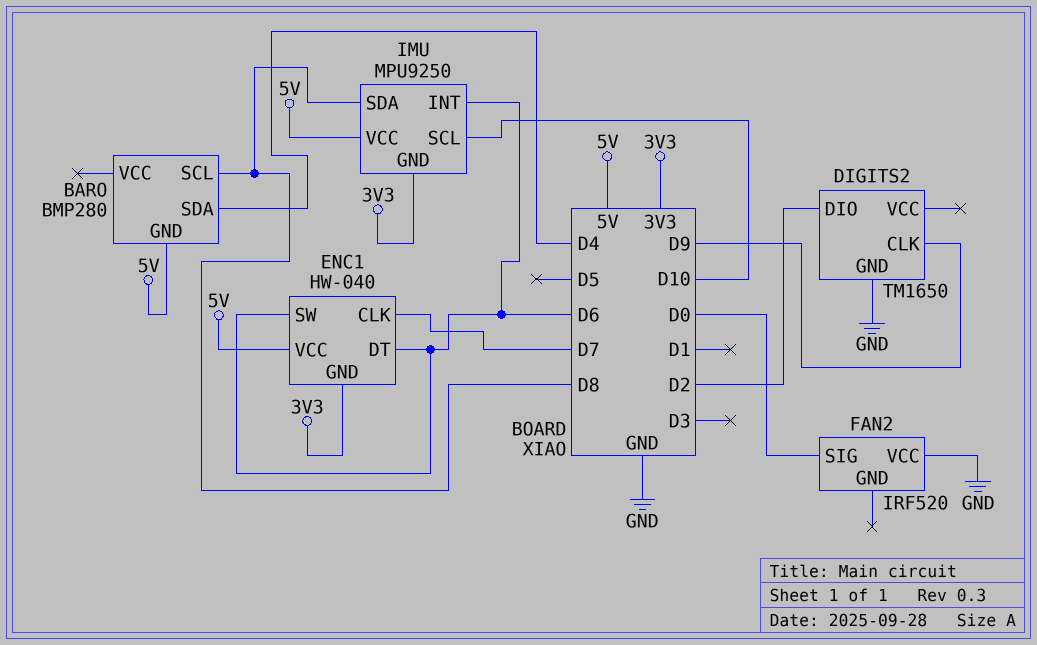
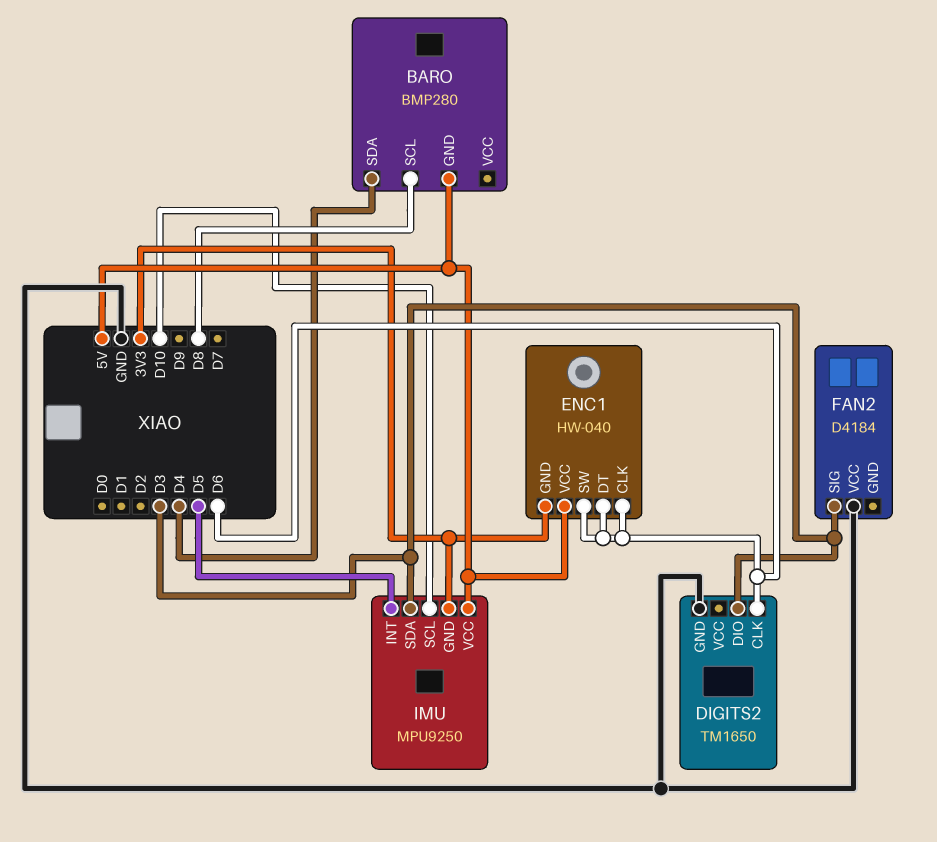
DIGITS2 pin CLK: D9 -> D6
DIGITS2 pin DIO: D2 -> D3
ENC1 pin CLK: D7 -> D6
FAN2: IRF520 -> D4184
FAN2 pin SIG: D0 -> D3
IMU pin INT: D6 -> D5
IMU pin SDA: D8 -> D3

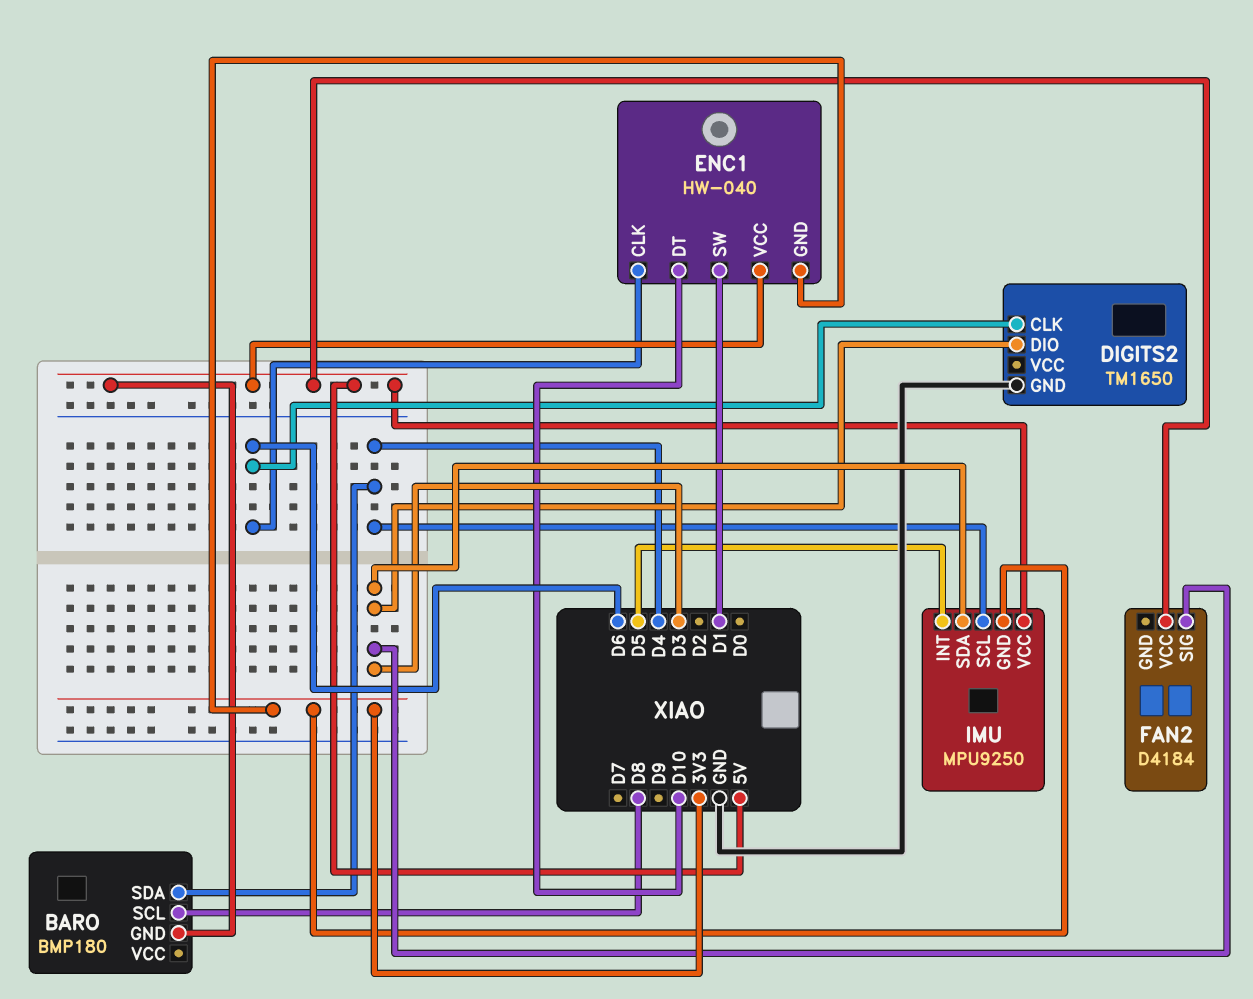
BARO: BMP280 -> BMP180
ENC1 pin DT: D6 -> D10
ENC1 pin SW: D6 -> D1
FAN2 pin VCC: GND -> 5V
IMU pin SCL: D10 -> D4

